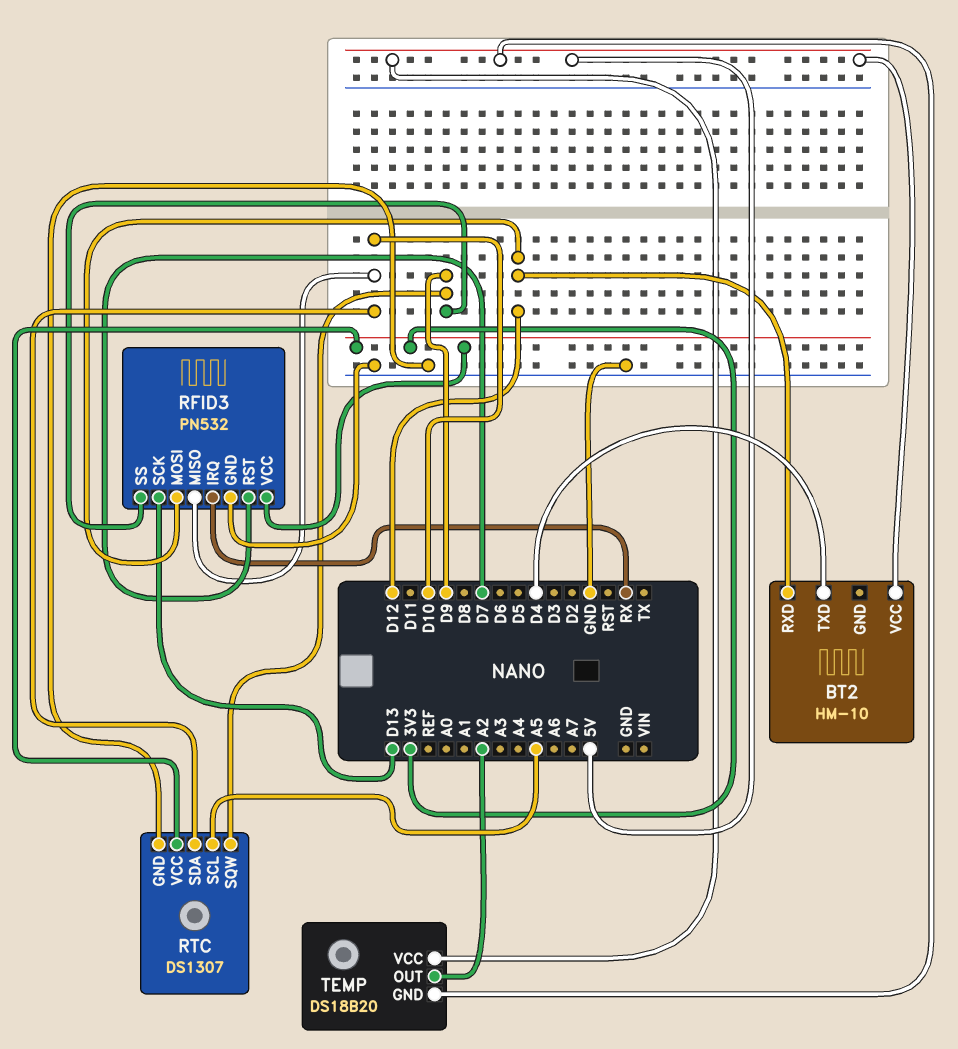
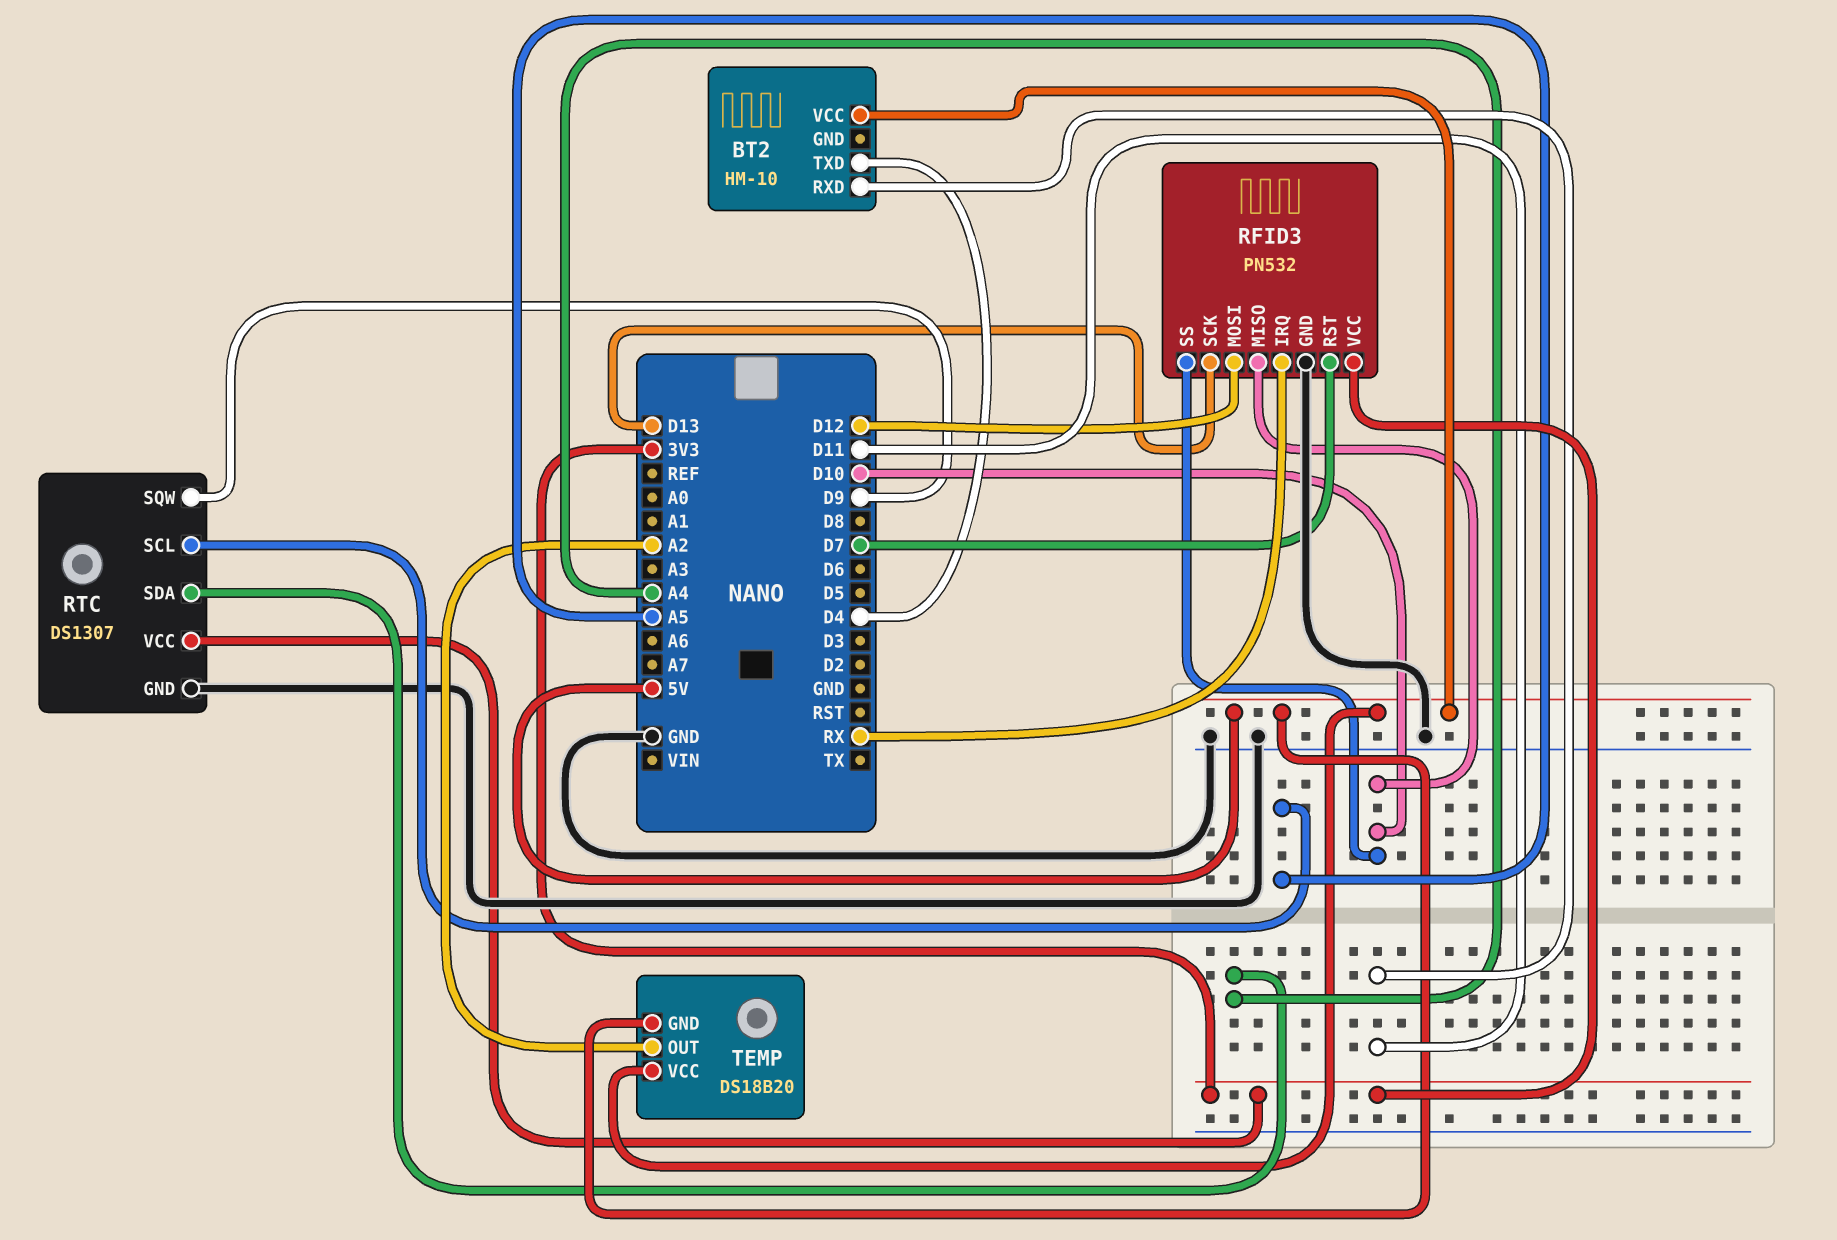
BT2 pin RXD: D12 -> D11
RFID3 pin SS: D9 -> D10
RTC pin SDA: D10 -> A4

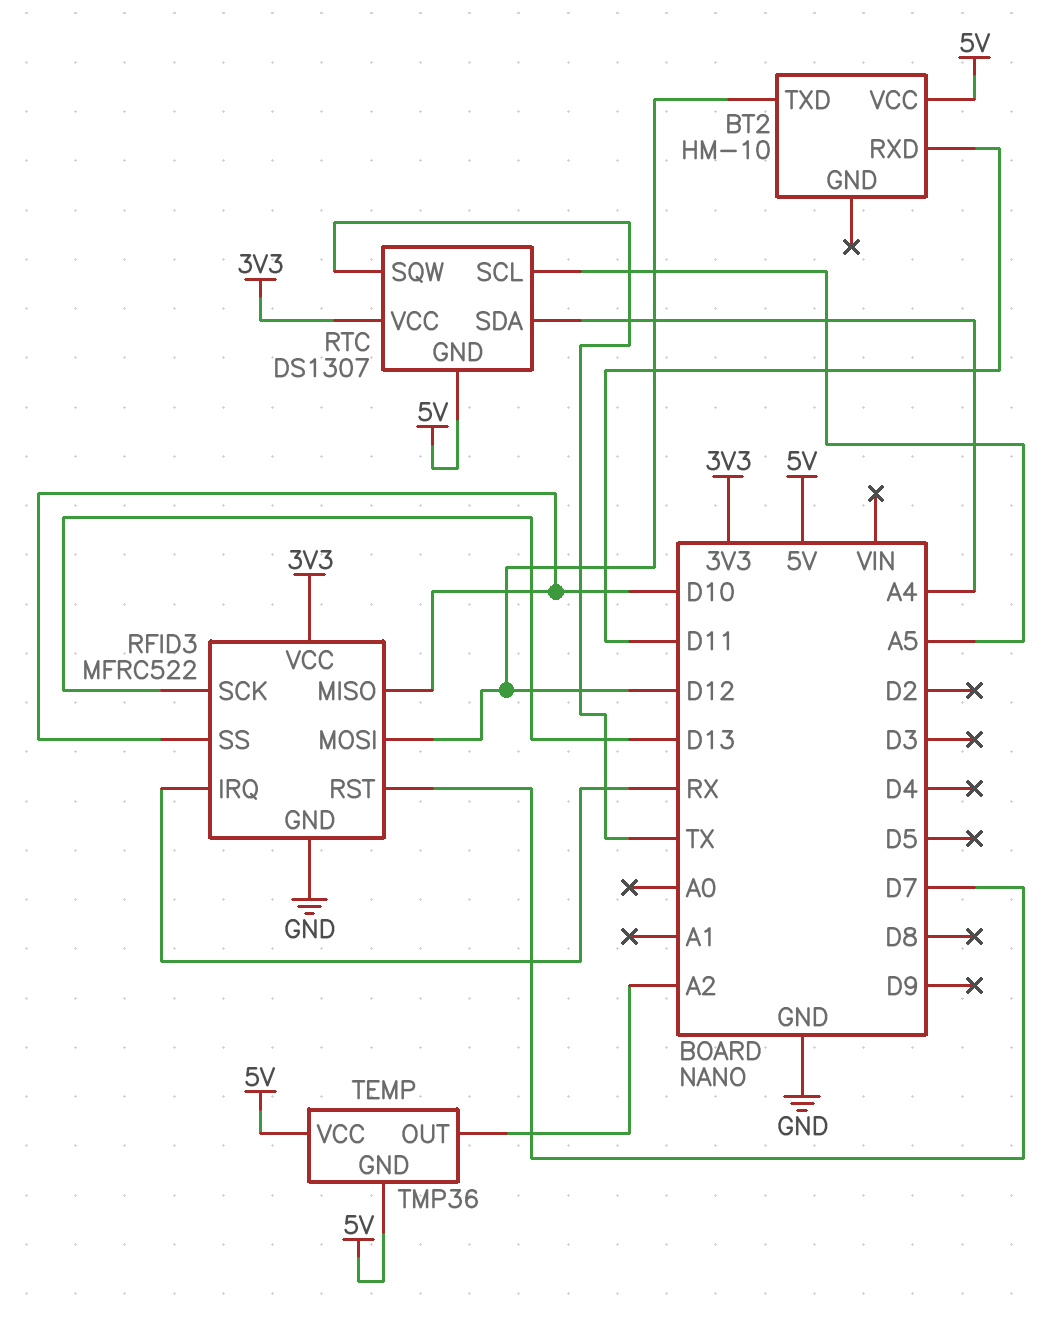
BT2 pin TXD: D4 -> D12
RFID3: PN532 -> MFRC522
RTC pin GND: GND -> 5V
RTC pin SQW: D9 -> TX
TEMP: DS18B20 -> TMP36

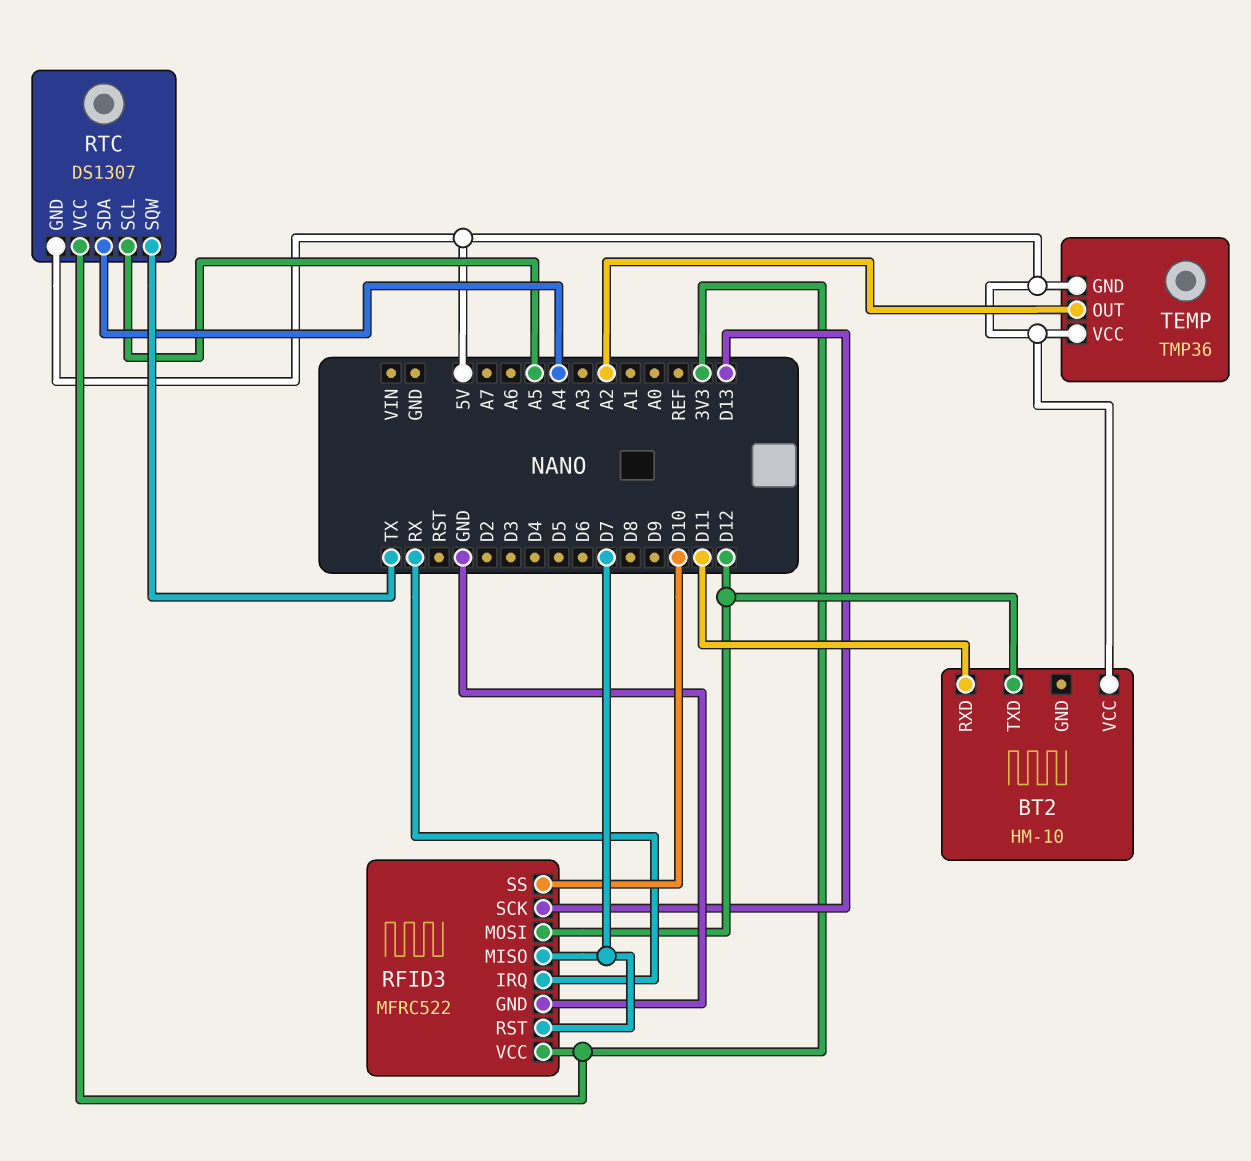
RFID3 pin MISO: D10 -> D7

